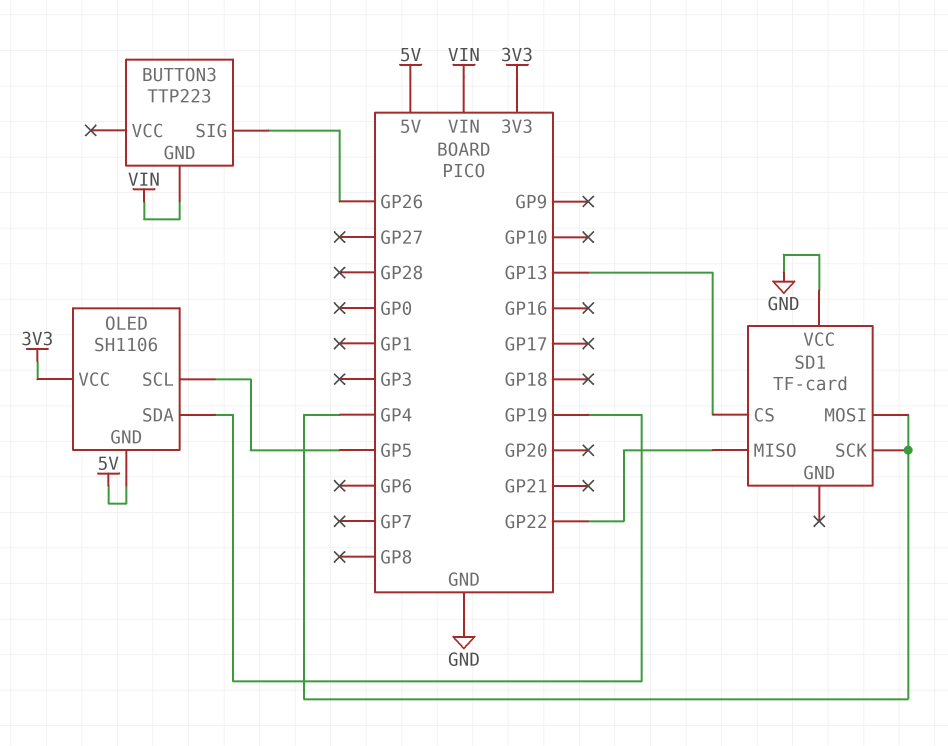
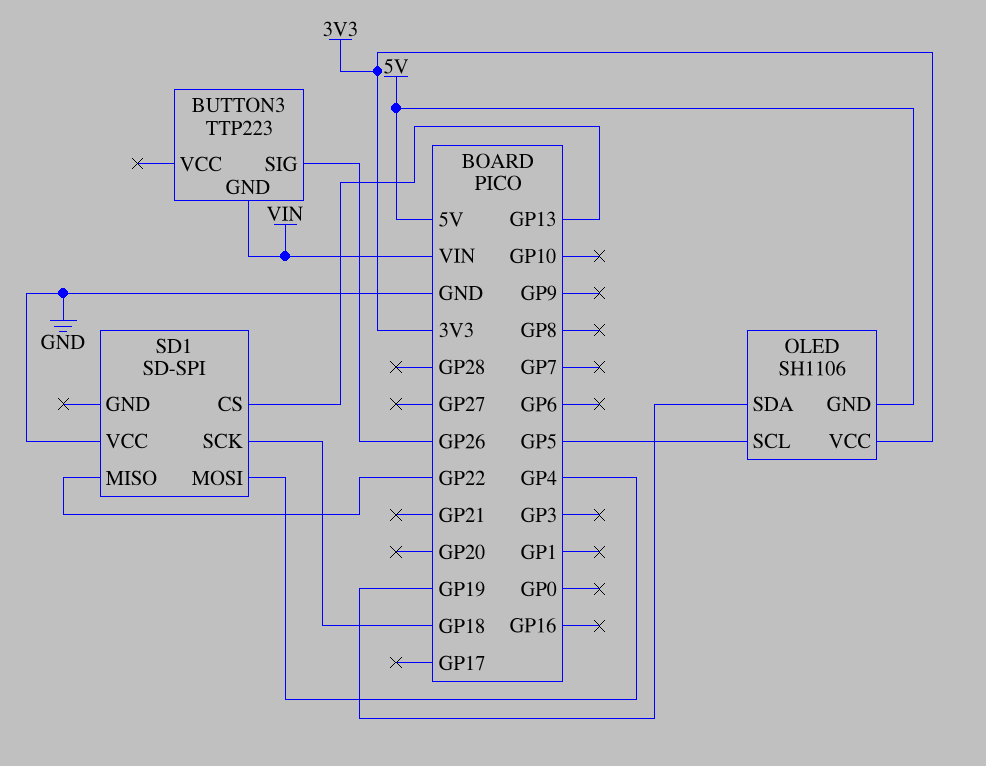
SD1: TF-card -> SD-SPI
SD1 pin SCK: GP4 -> GP18

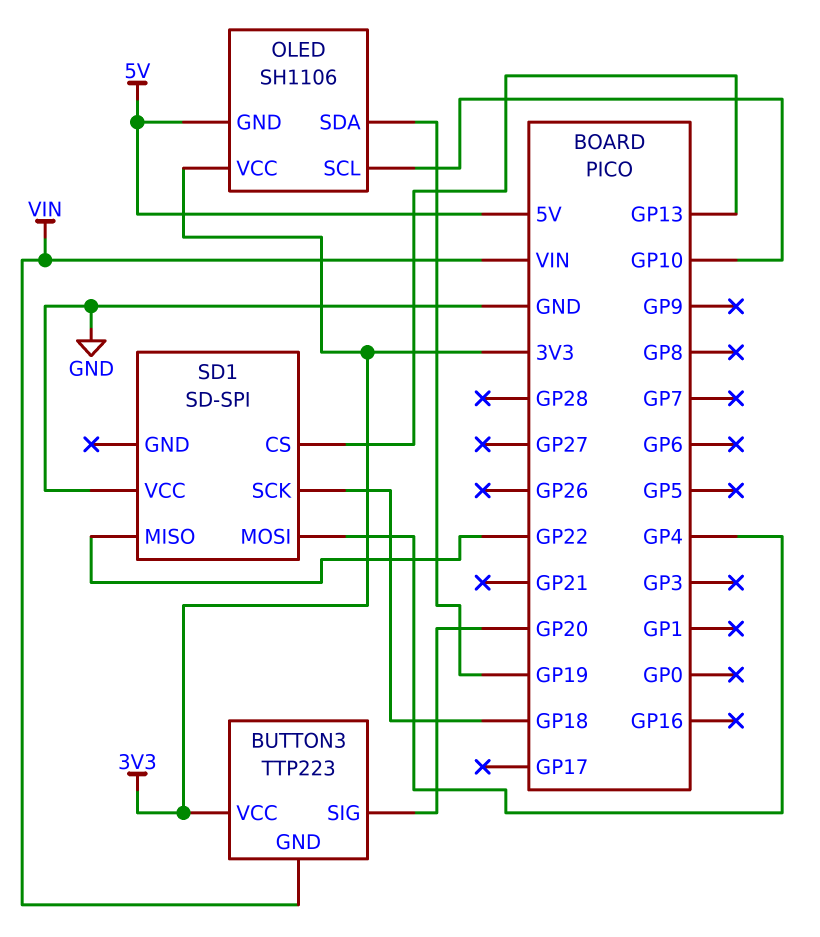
BUTTON3 pin SIG: GP26 -> GP20
BUTTON3 pin VCC: none -> 3V3
OLED pin SCL: GP5 -> GP10

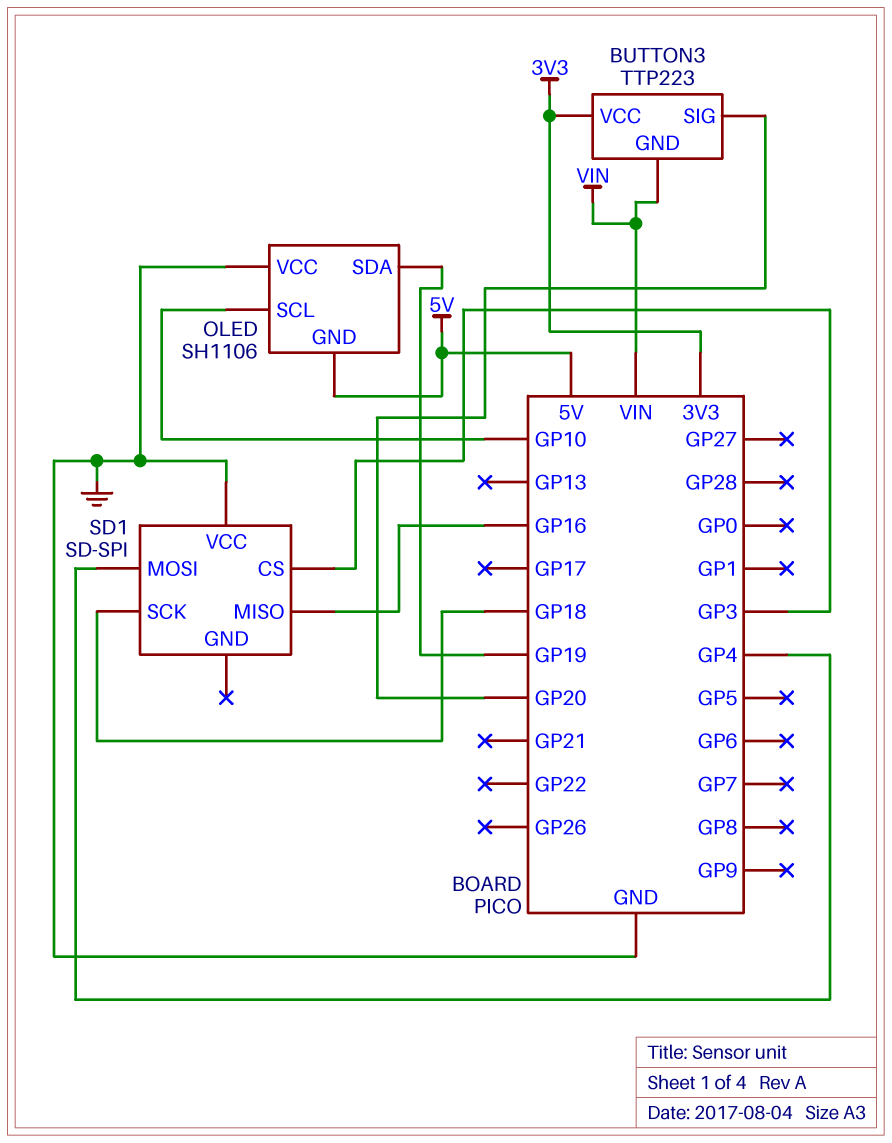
OLED pin VCC: 3V3 -> GND
SD1 pin CS: GP13 -> GP3
SD1 pin MISO: GP22 -> GP16

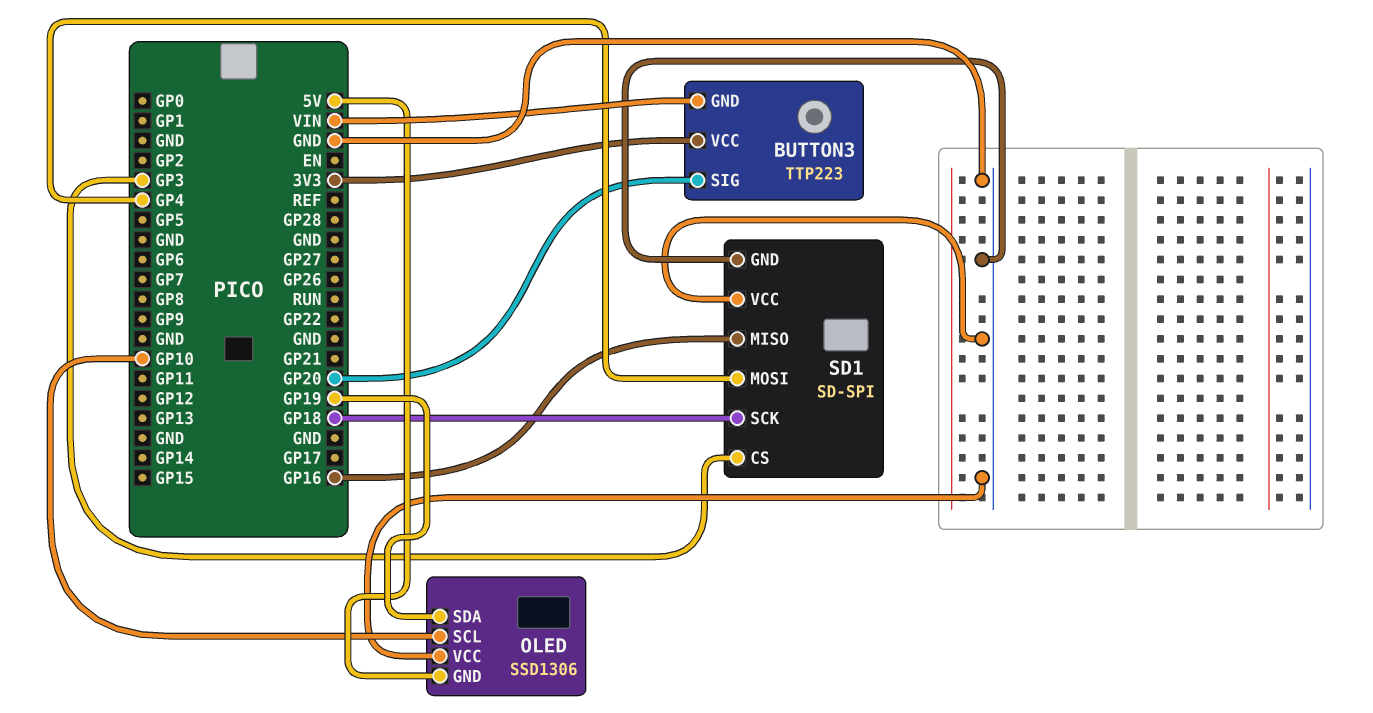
OLED: SH1106 -> SSD1306
SD1 pin GND: none -> GND

